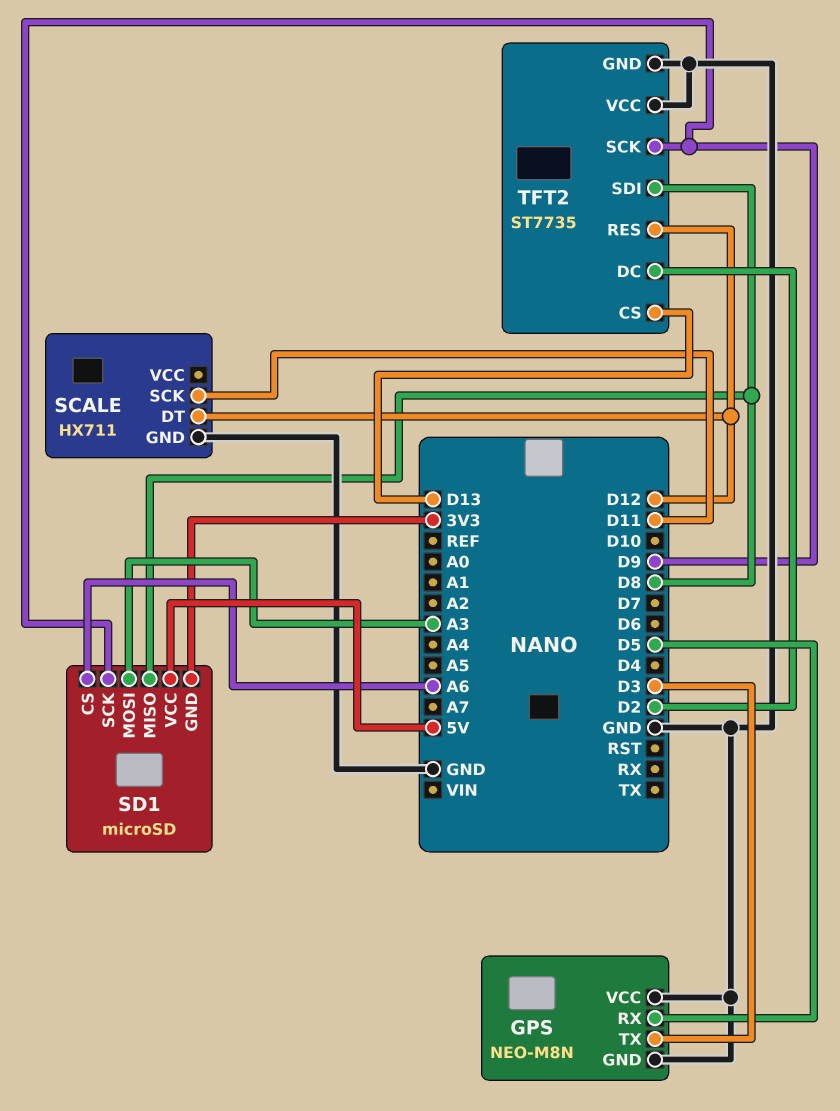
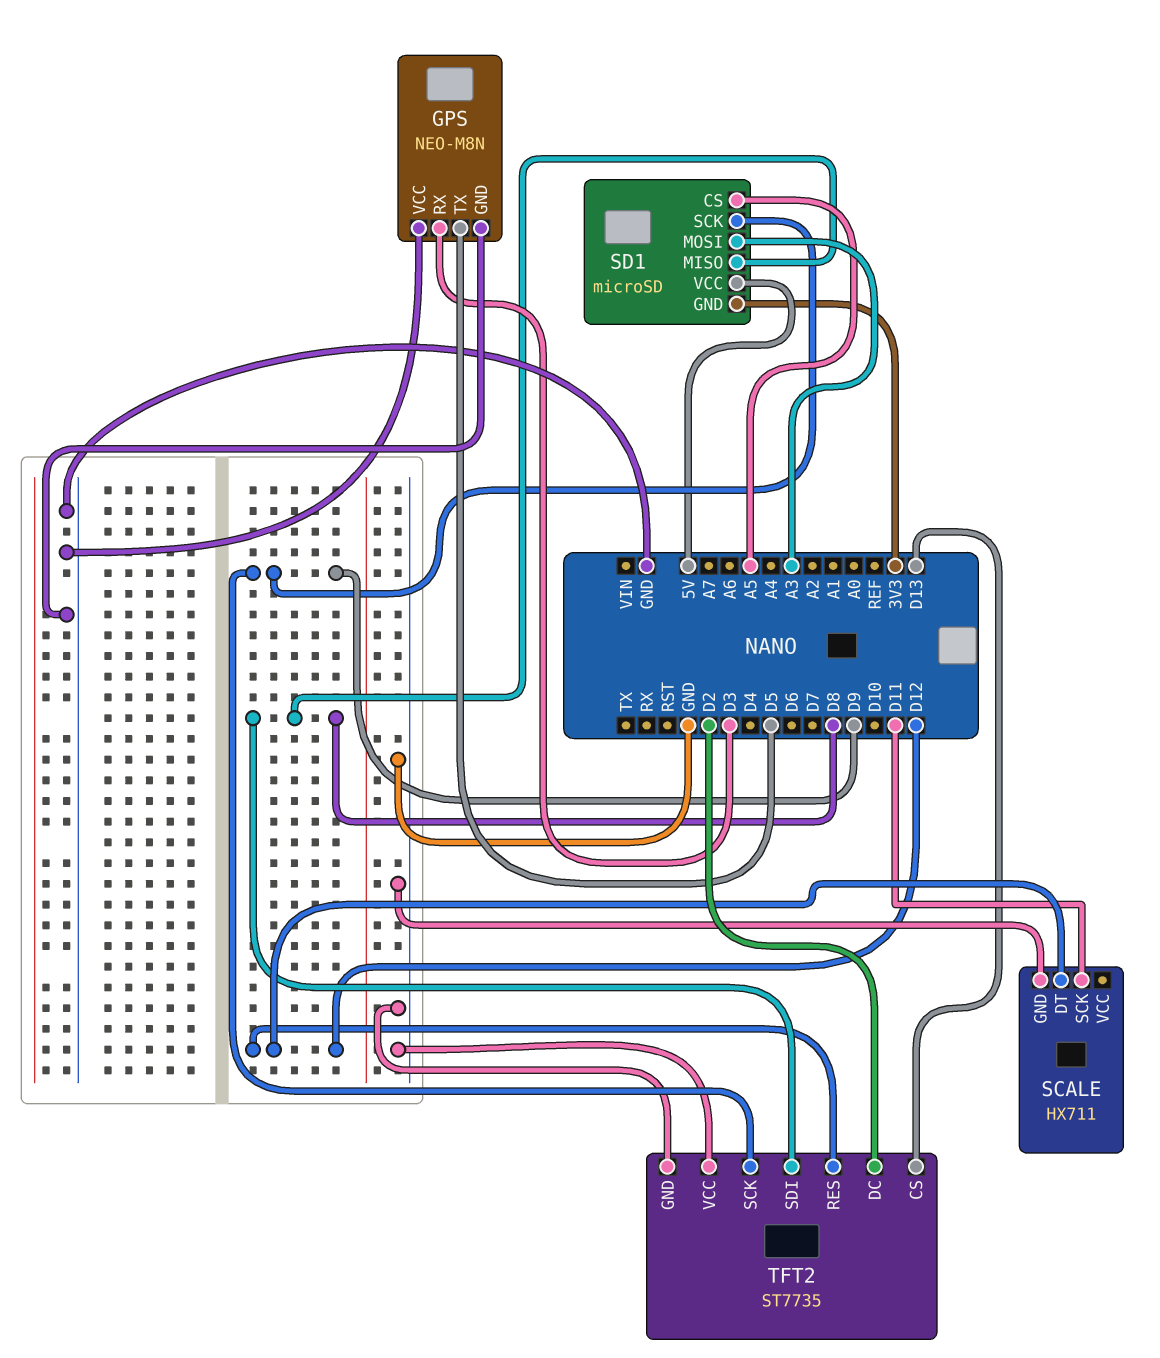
GPS pin RX: D5 -> D3
GPS pin TX: D3 -> D5
SD1 pin CS: A6 -> A5

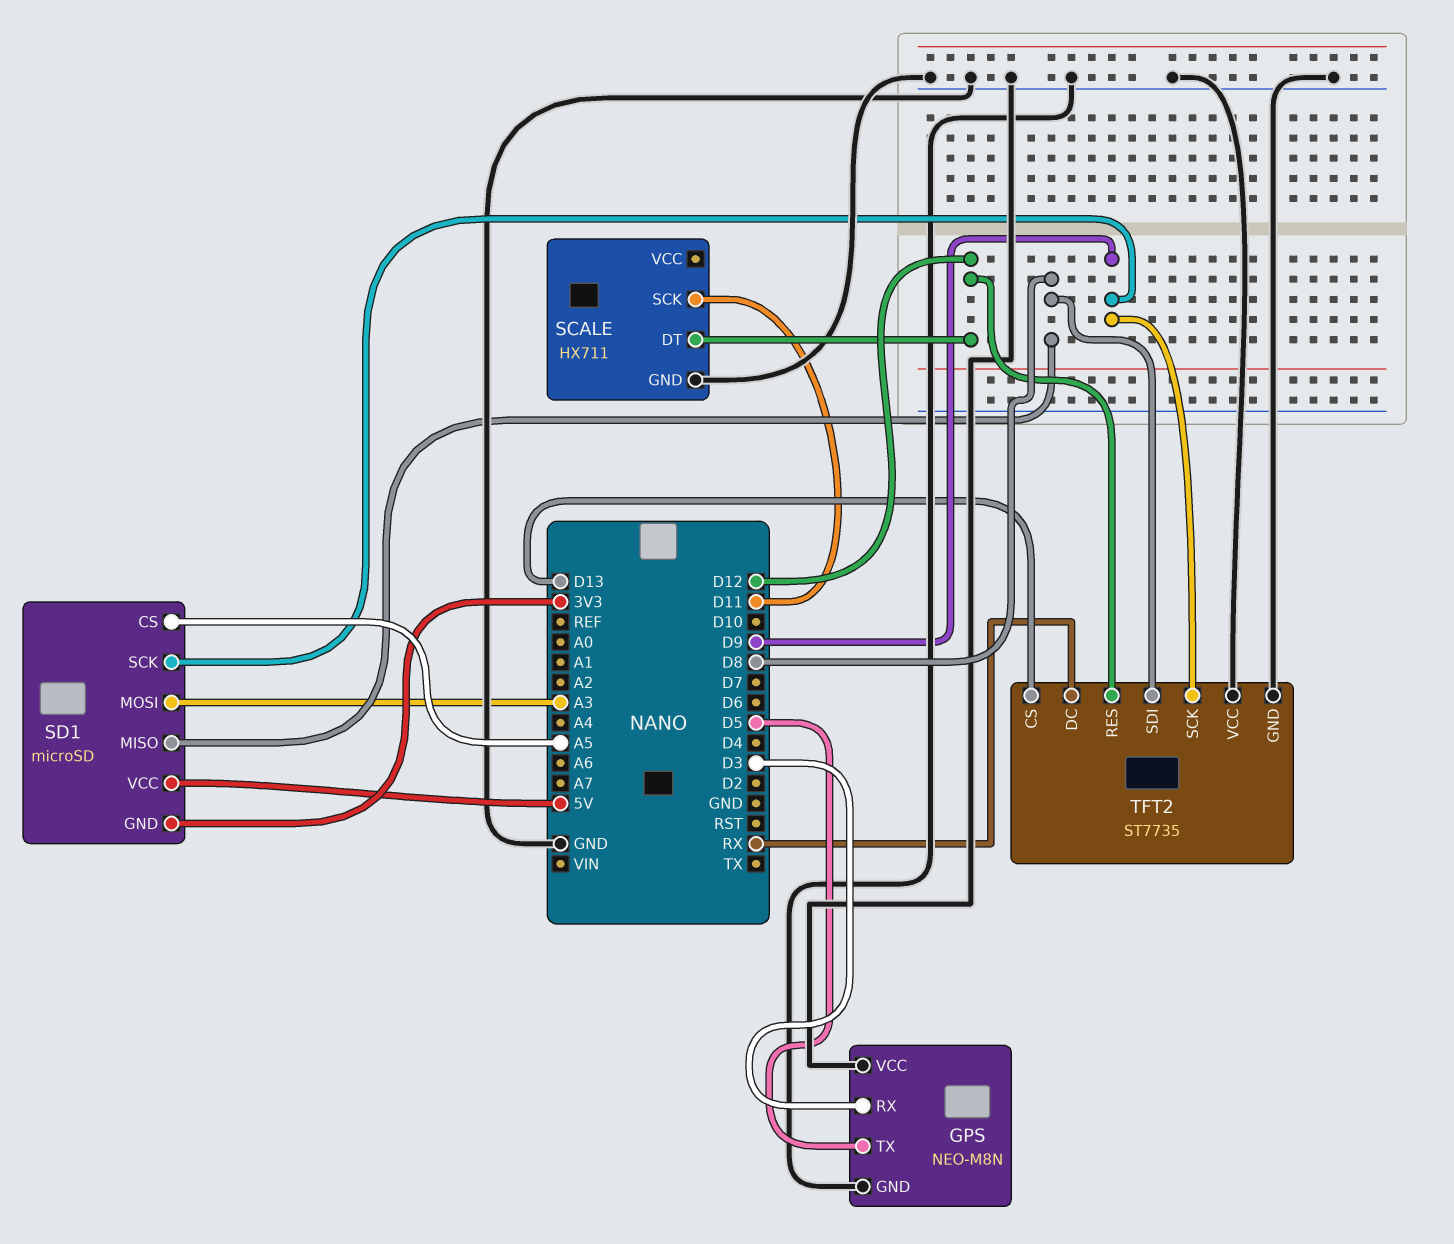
TFT2 pin DC: D2 -> RX

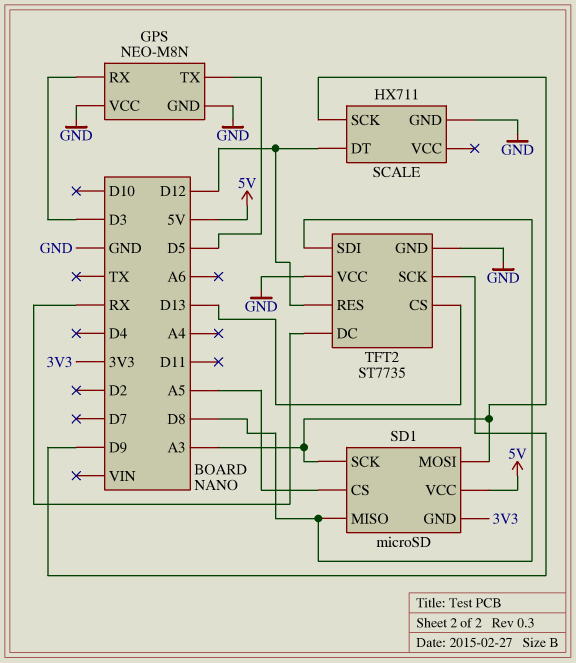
SCALE pin SCK: D11 -> A3
SD1 pin SCK: D9 -> A3

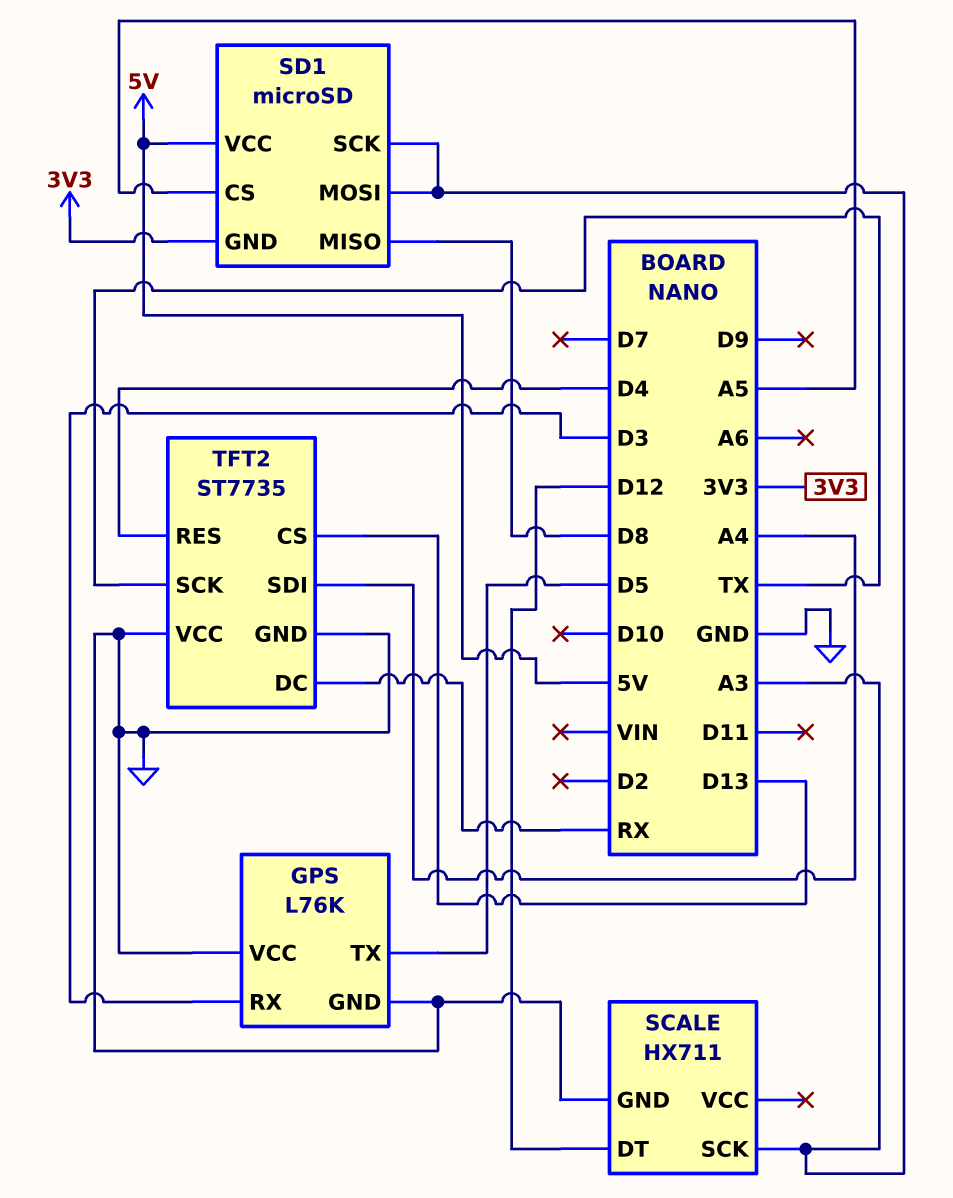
GPS: NEO-M8N -> L76K
TFT2 pin RES: D12 -> D4
TFT2 pin SCK: D9 -> TX
TFT2 pin SDI: D8 -> A4

